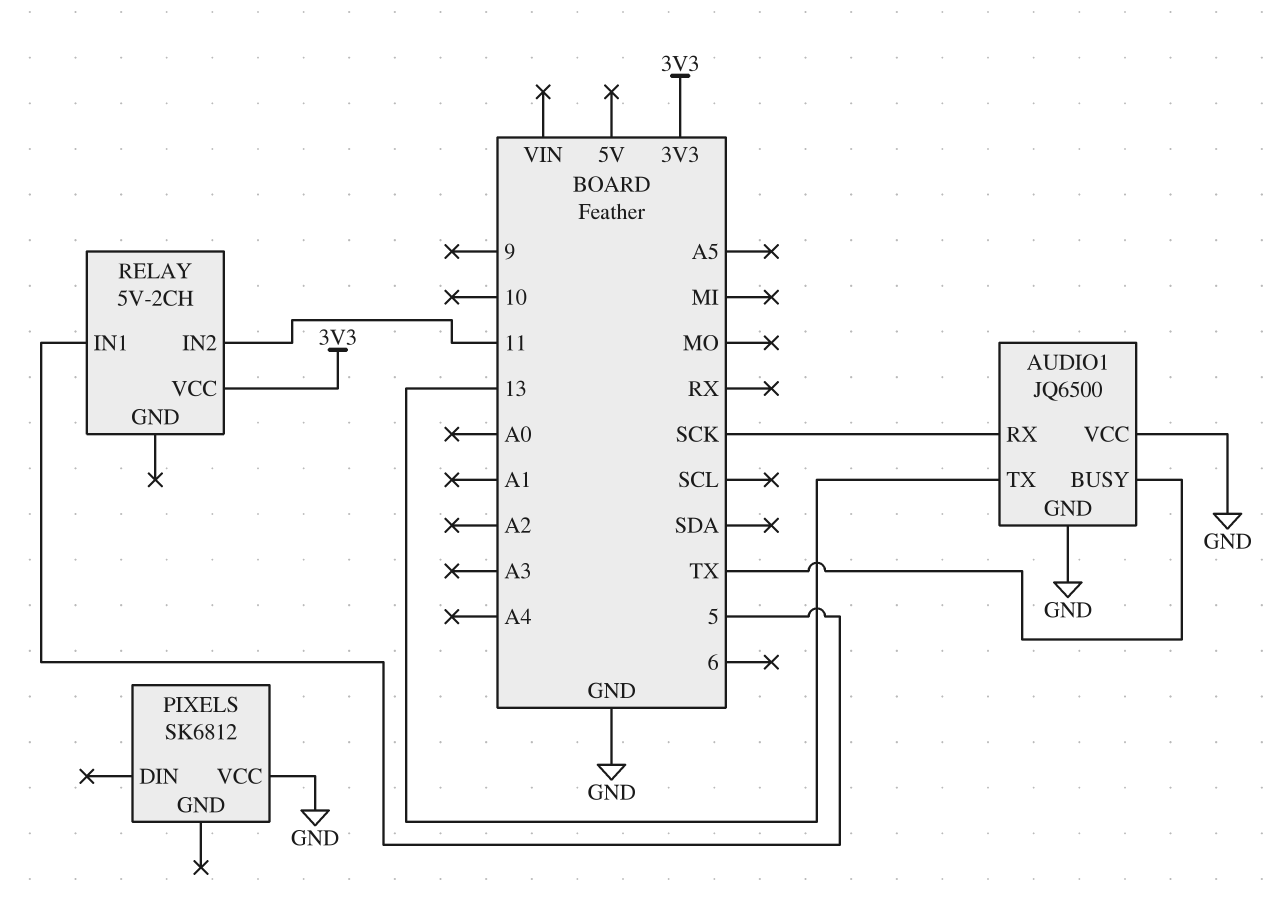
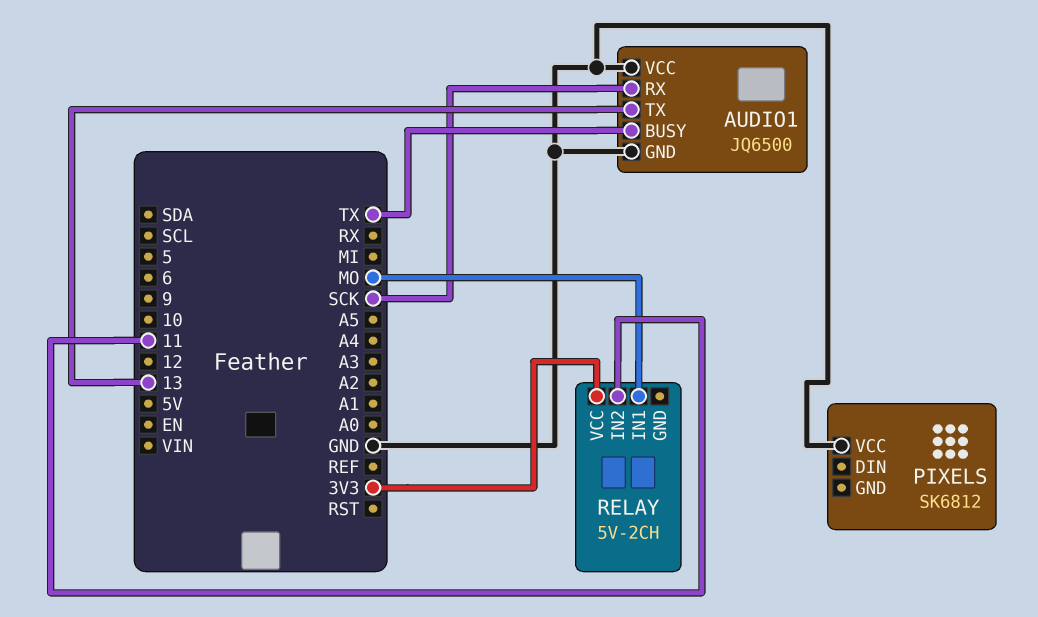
RELAY pin IN1: 5 -> MO

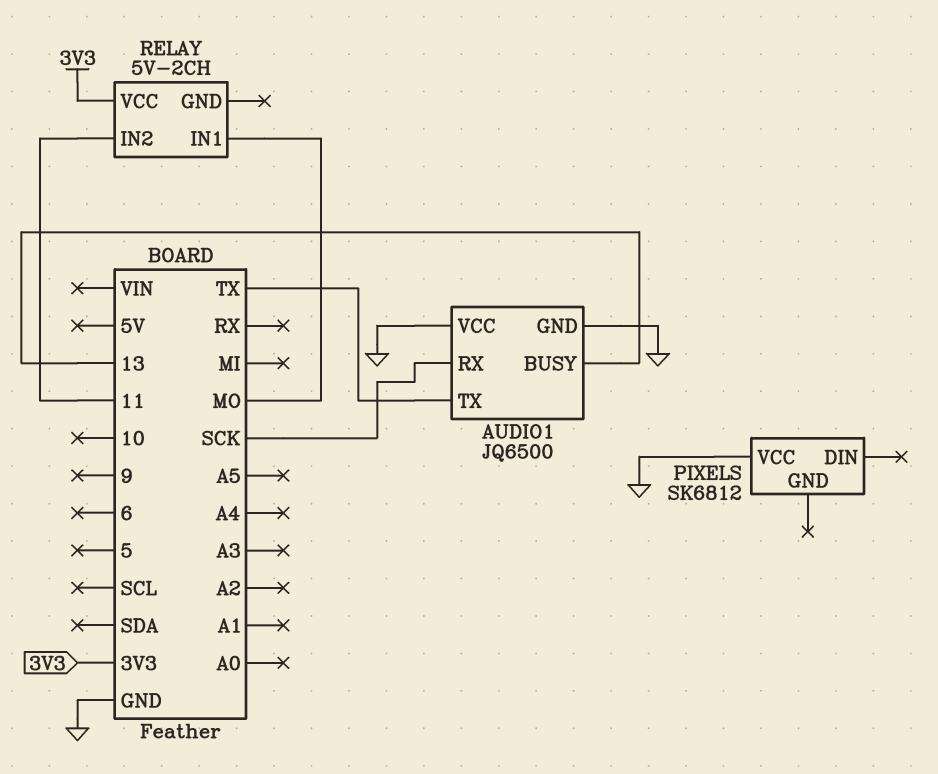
AUDIO1 pin BUSY: TX -> 13
AUDIO1 pin TX: 13 -> TX

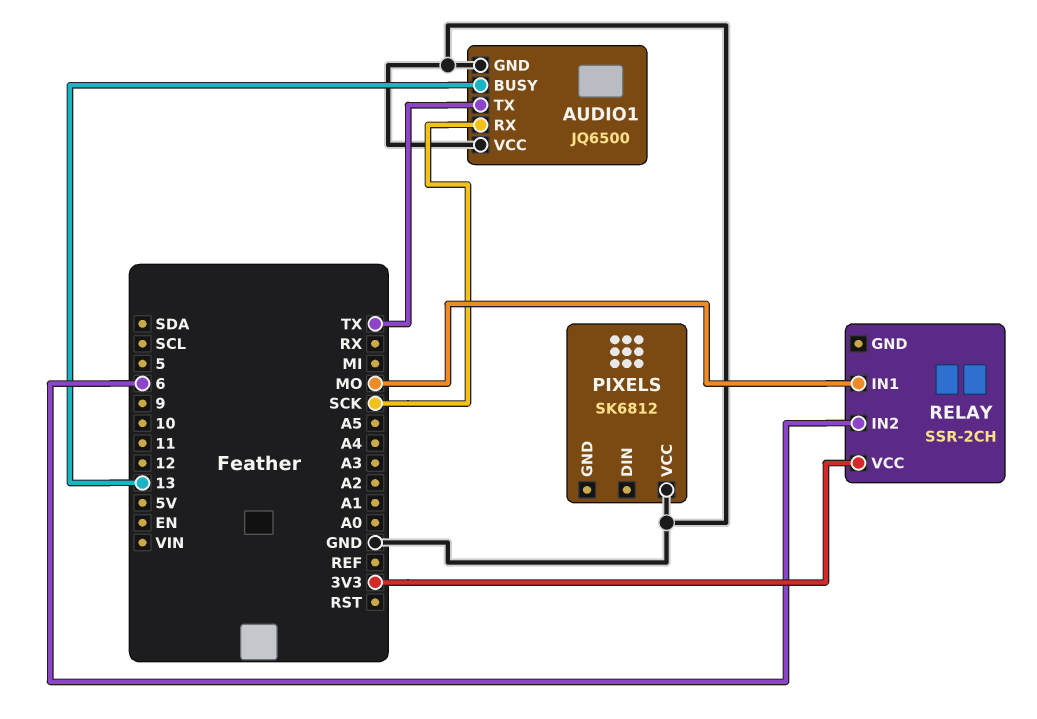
RELAY: 5V-2CH -> SSR-2CH
RELAY pin IN2: 11 -> 6

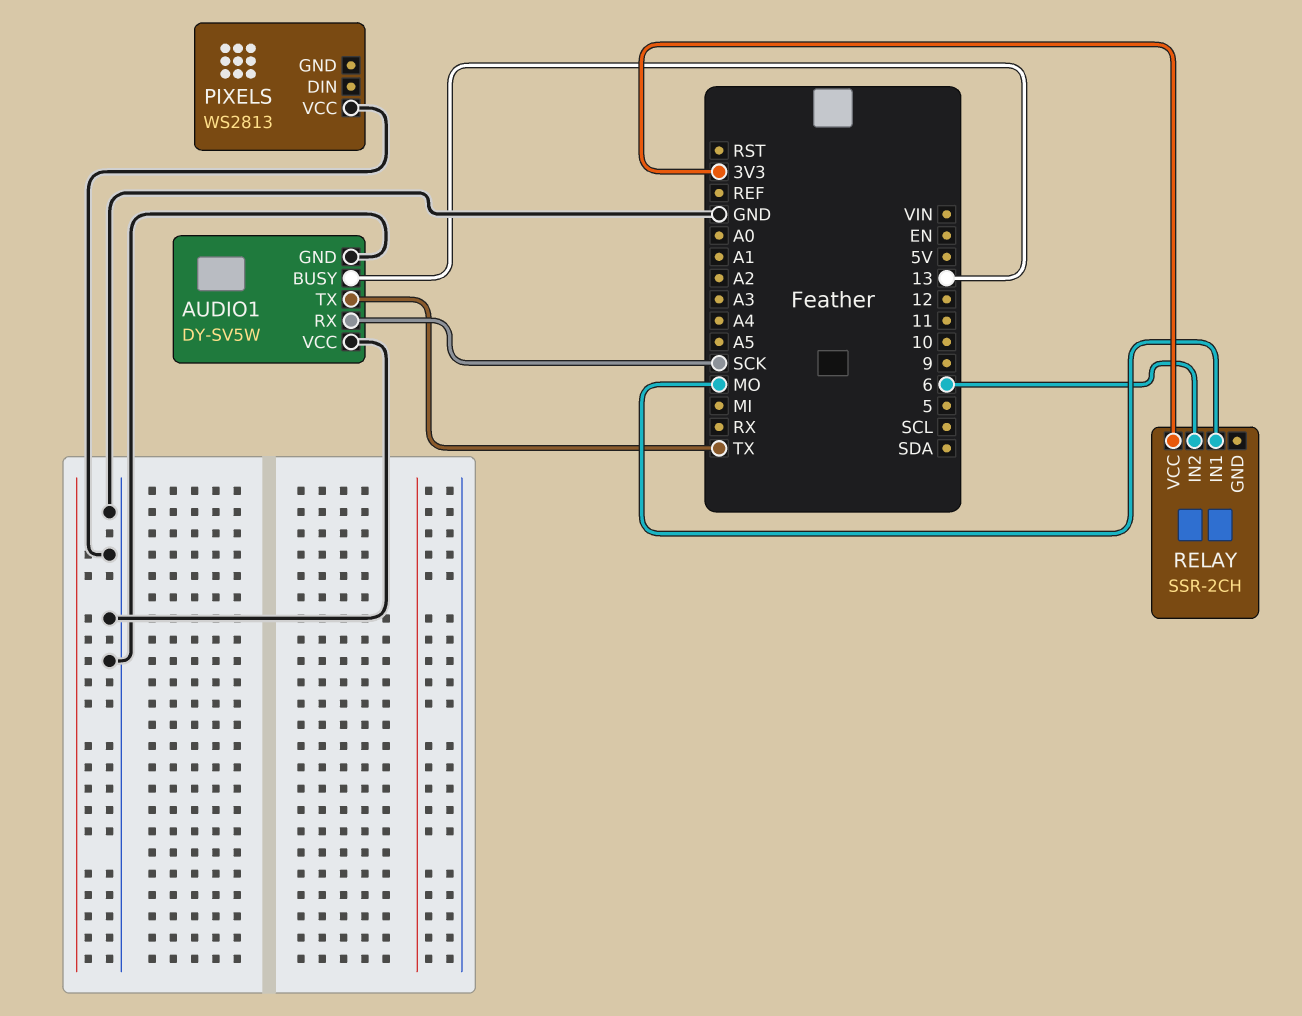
AUDIO1: JQ6500 -> DY-SV5W
PIXELS: SK6812 -> WS2813

